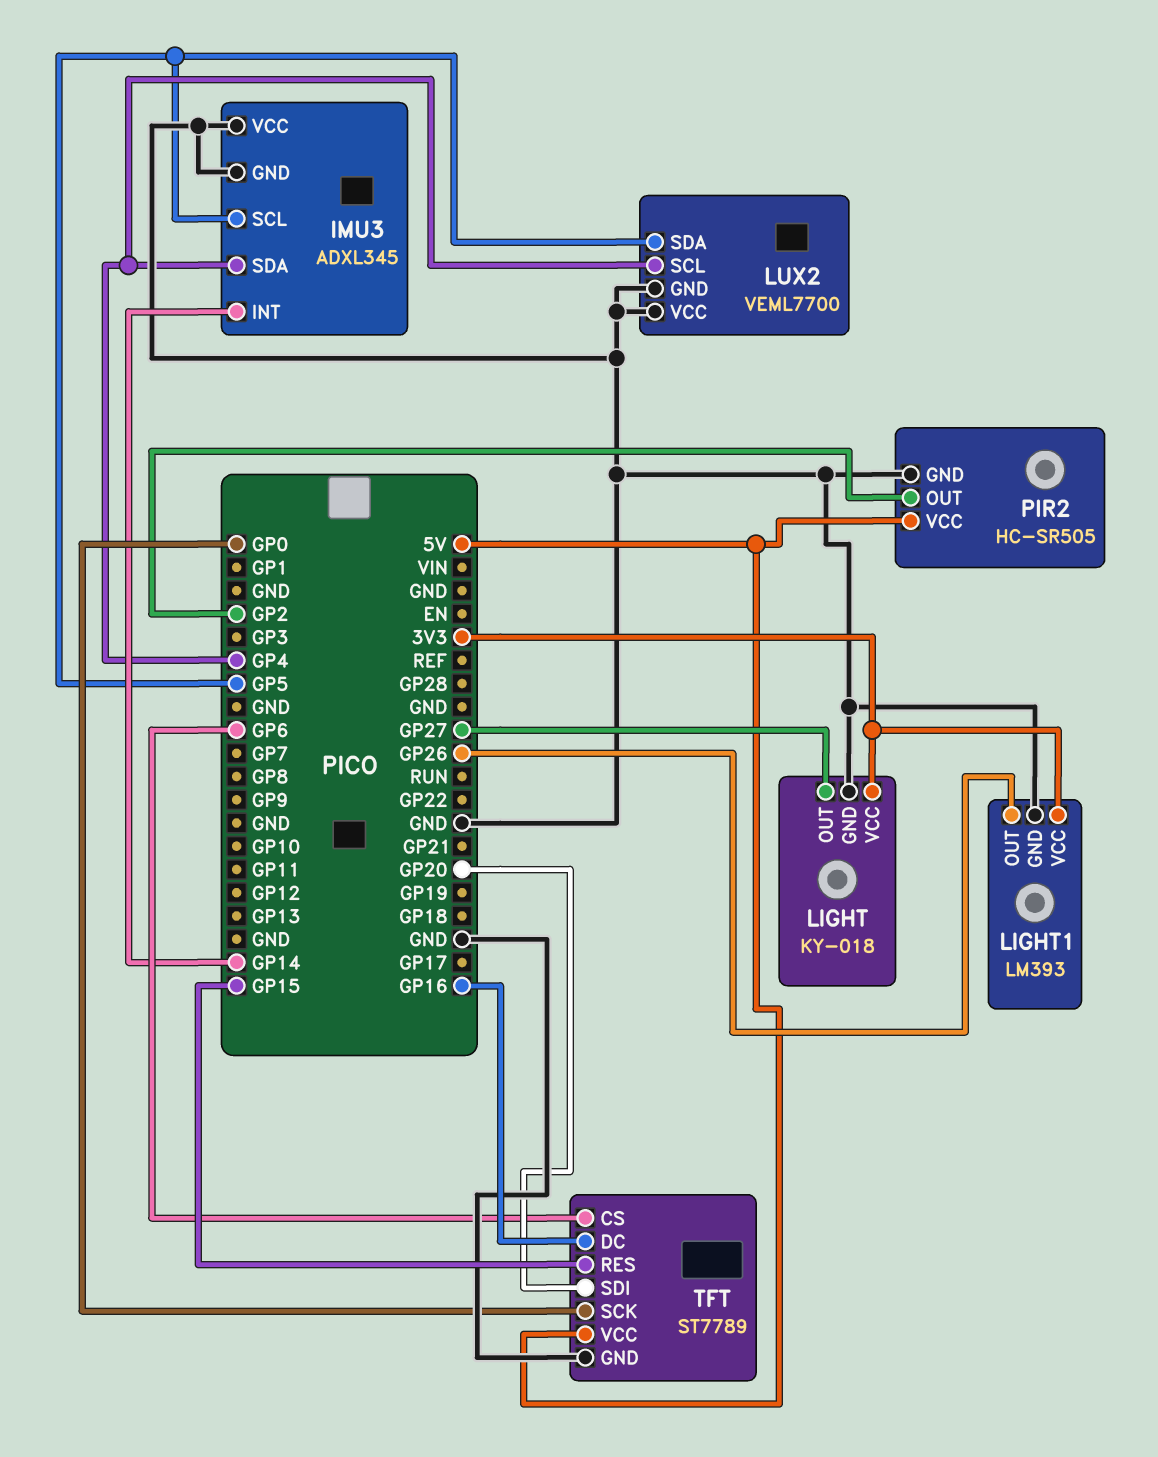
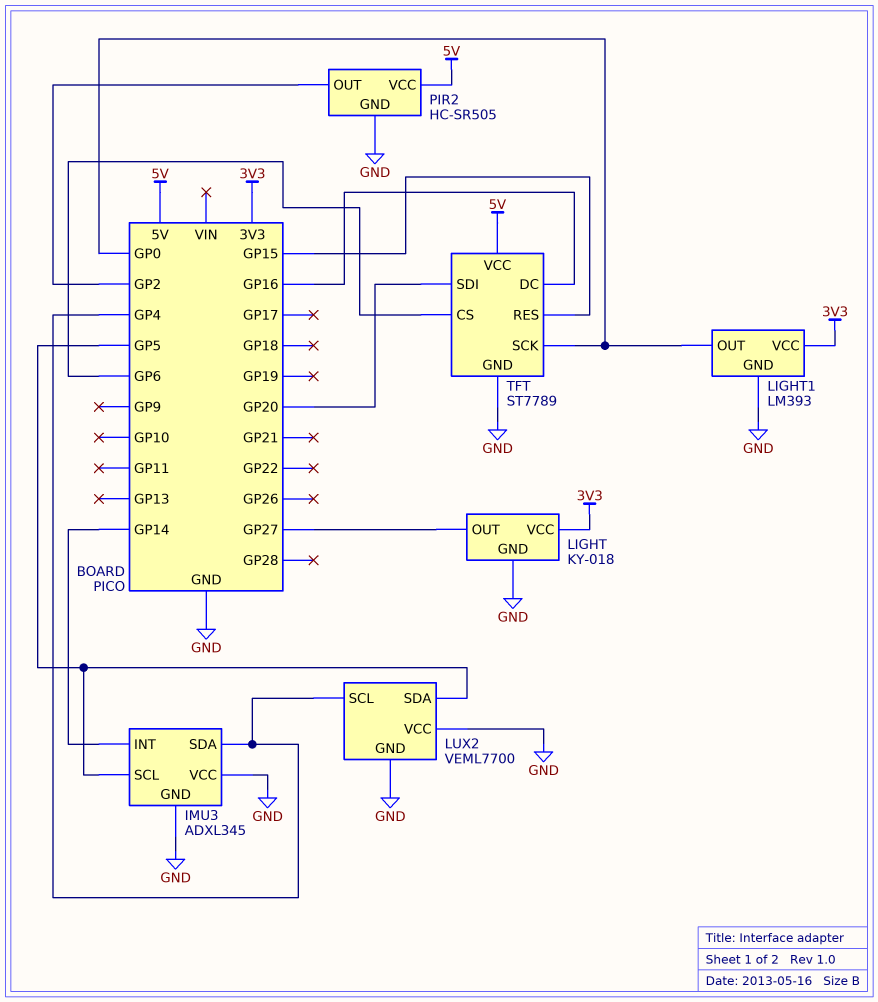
LIGHT1 pin OUT: GP26 -> GP0

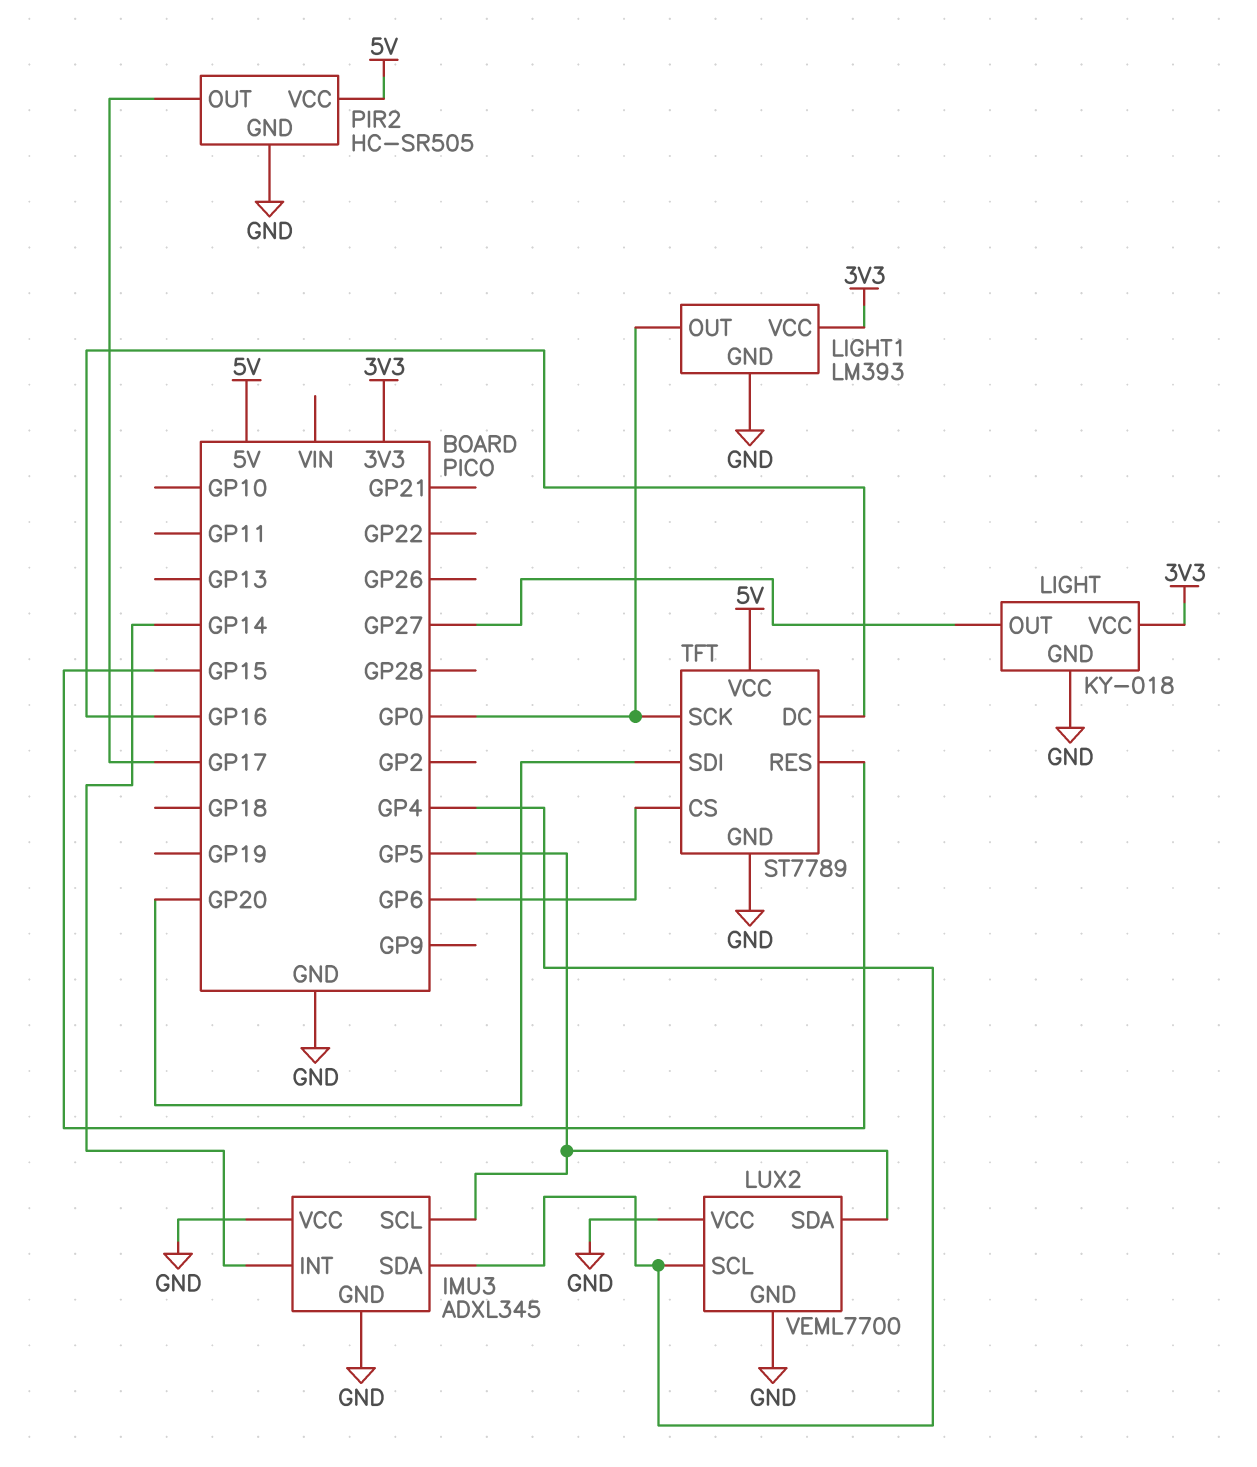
PIR2 pin OUT: GP2 -> GP17

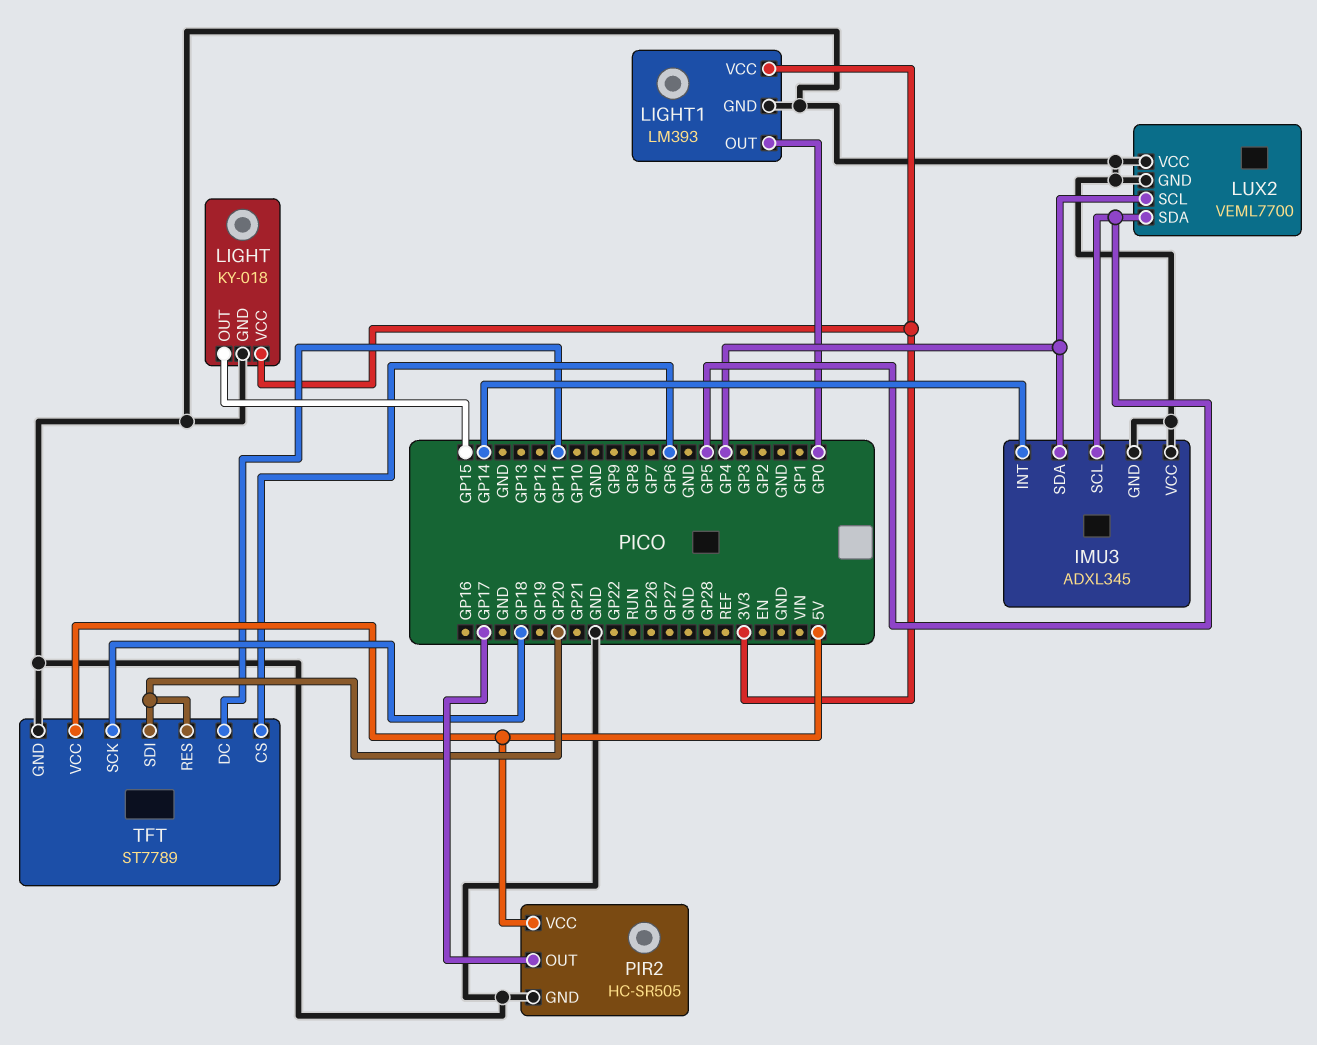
LIGHT pin OUT: GP27 -> GP15
TFT pin DC: GP16 -> GP11
TFT pin RES: GP15 -> GP20
TFT pin SCK: GP0 -> GP18

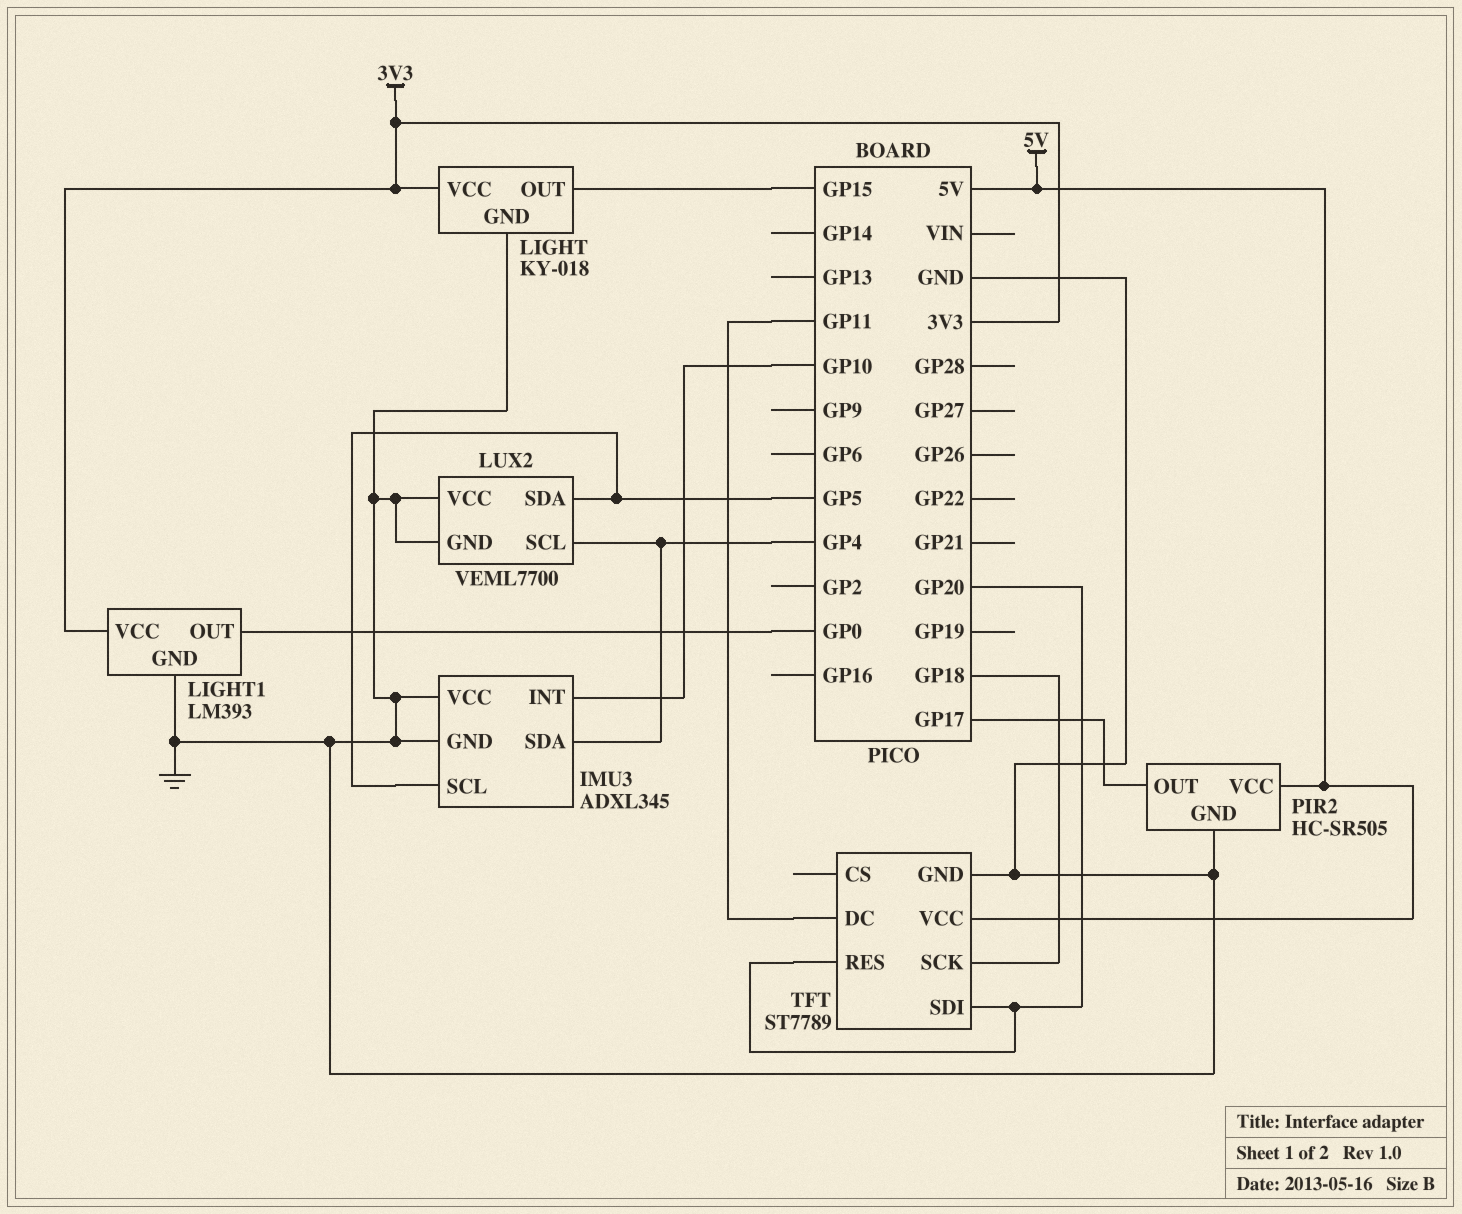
IMU3 pin INT: GP14 -> GP10
TFT pin CS: GP6 -> none

